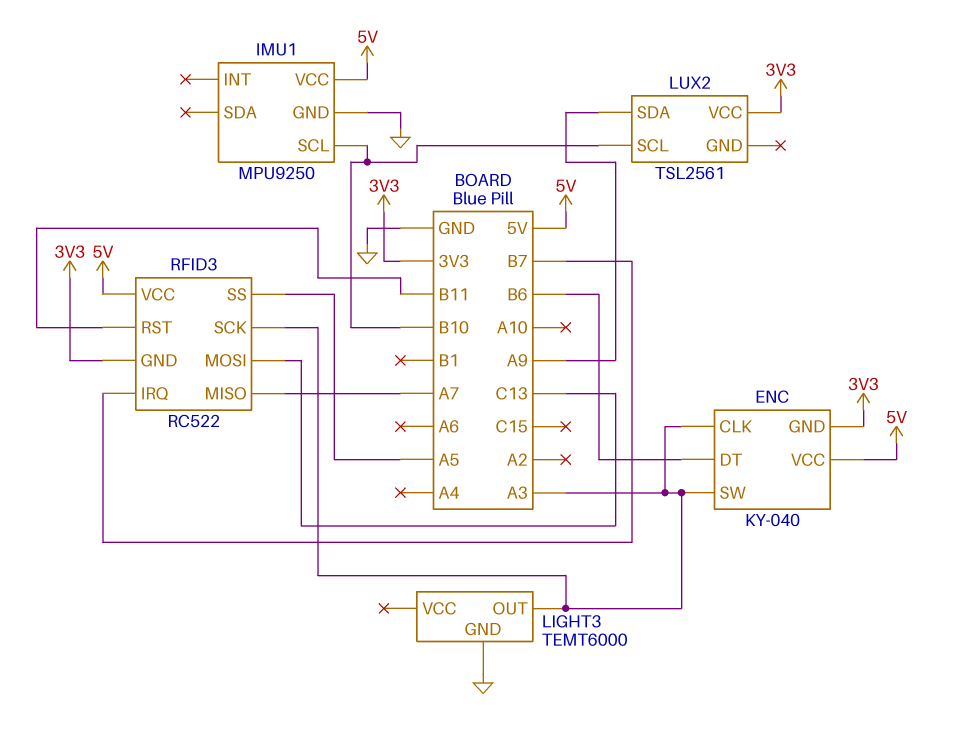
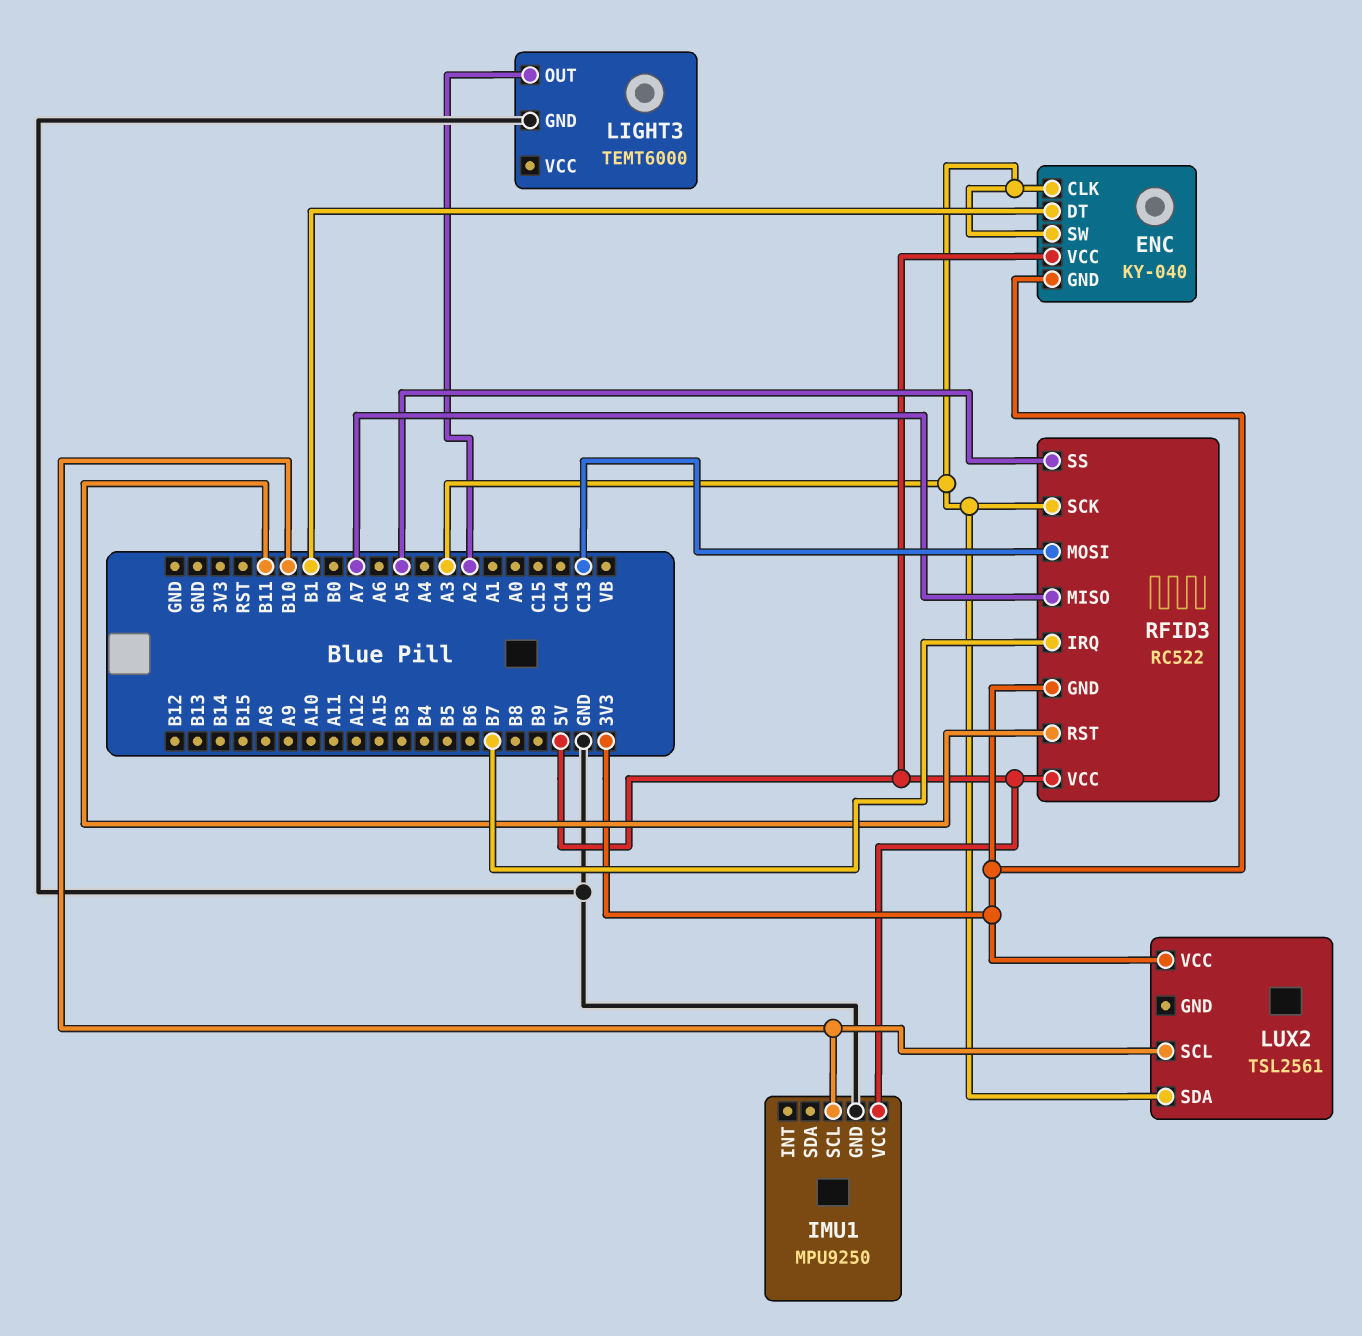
ENC pin DT: B6 -> B1
LIGHT3 pin OUT: A3 -> A2
LUX2 pin SDA: A9 -> A3

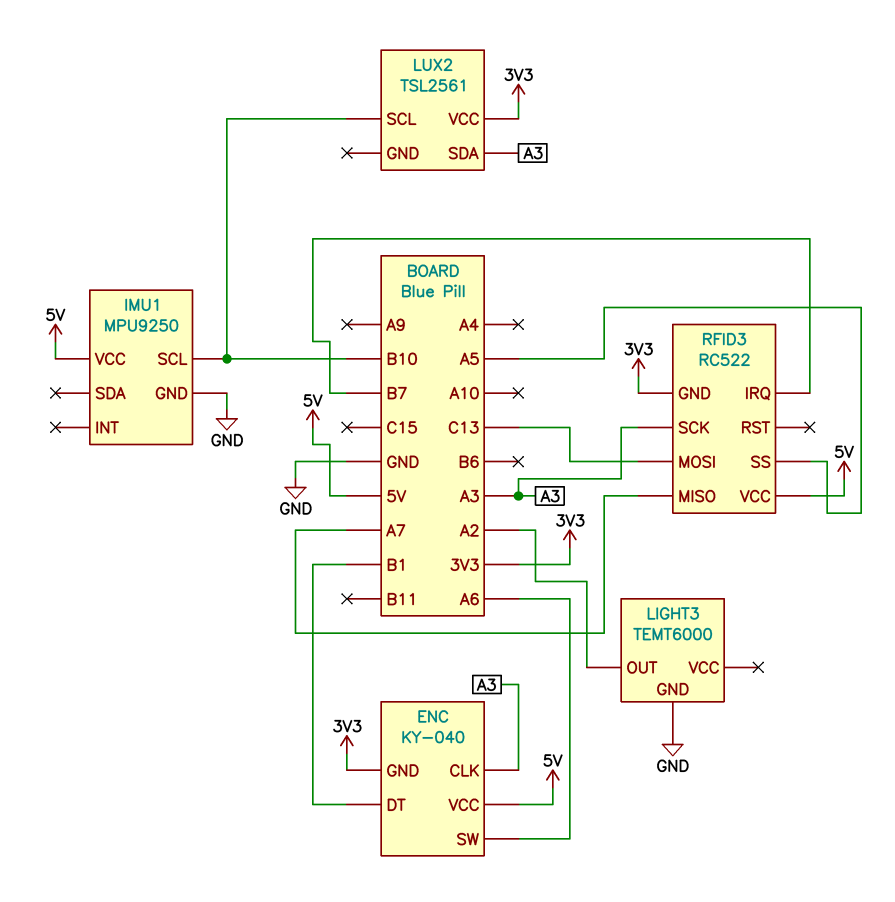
ENC pin SW: A3 -> A6
RFID3 pin RST: B11 -> none

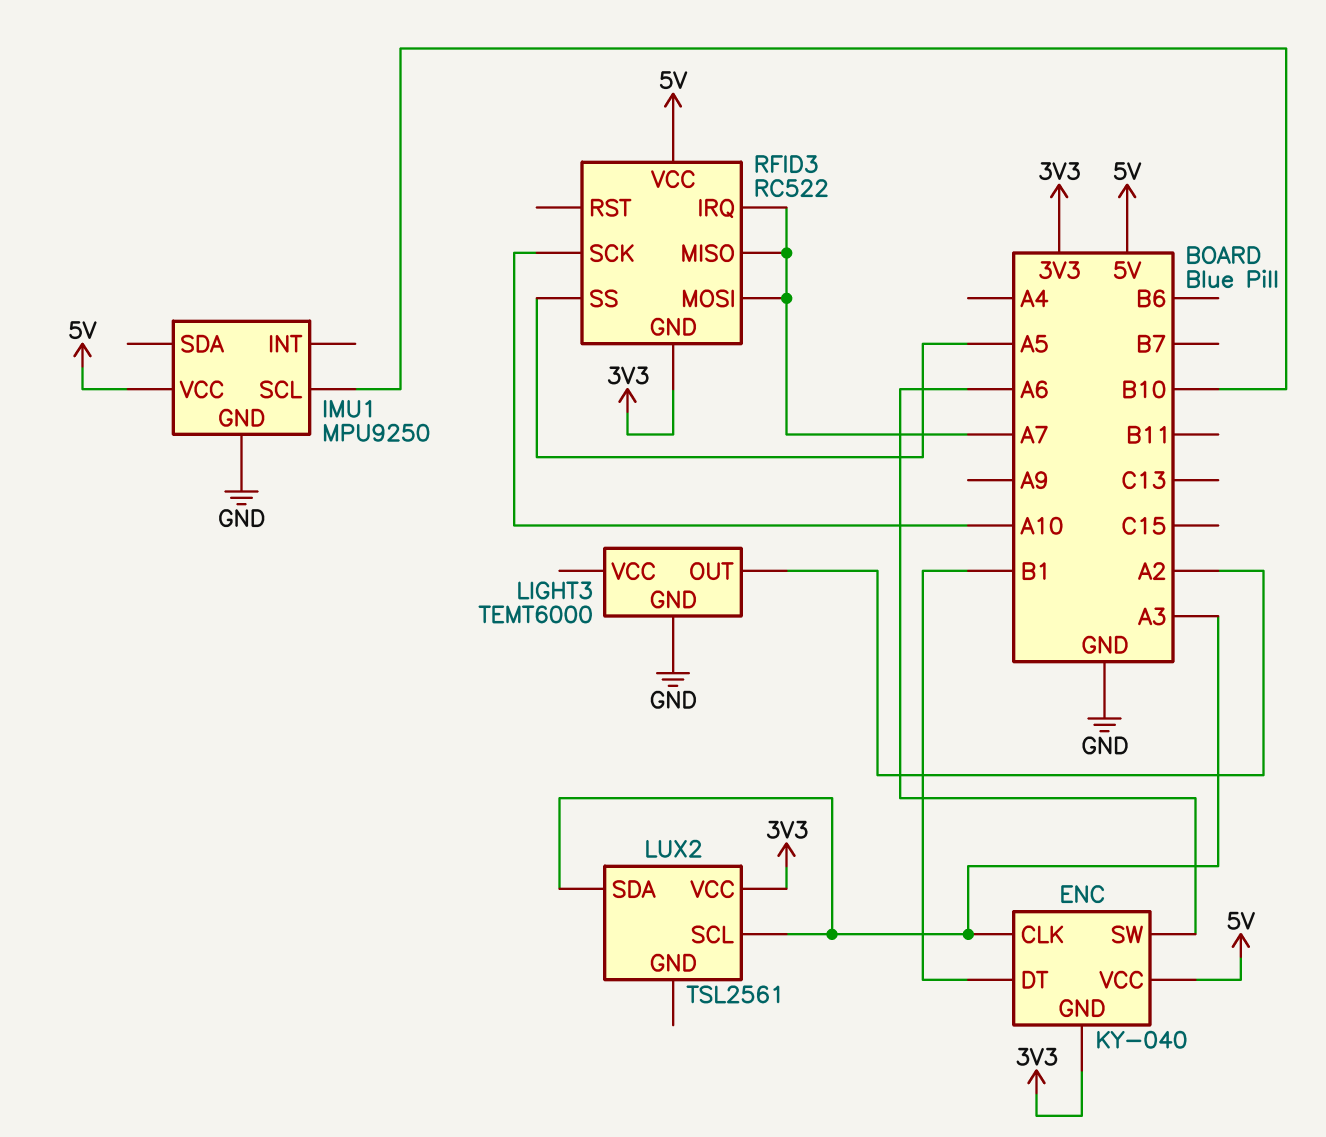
LUX2 pin SCL: B10 -> A3
RFID3 pin IRQ: B7 -> A7
RFID3 pin MOSI: C13 -> A7
RFID3 pin SCK: A3 -> A10

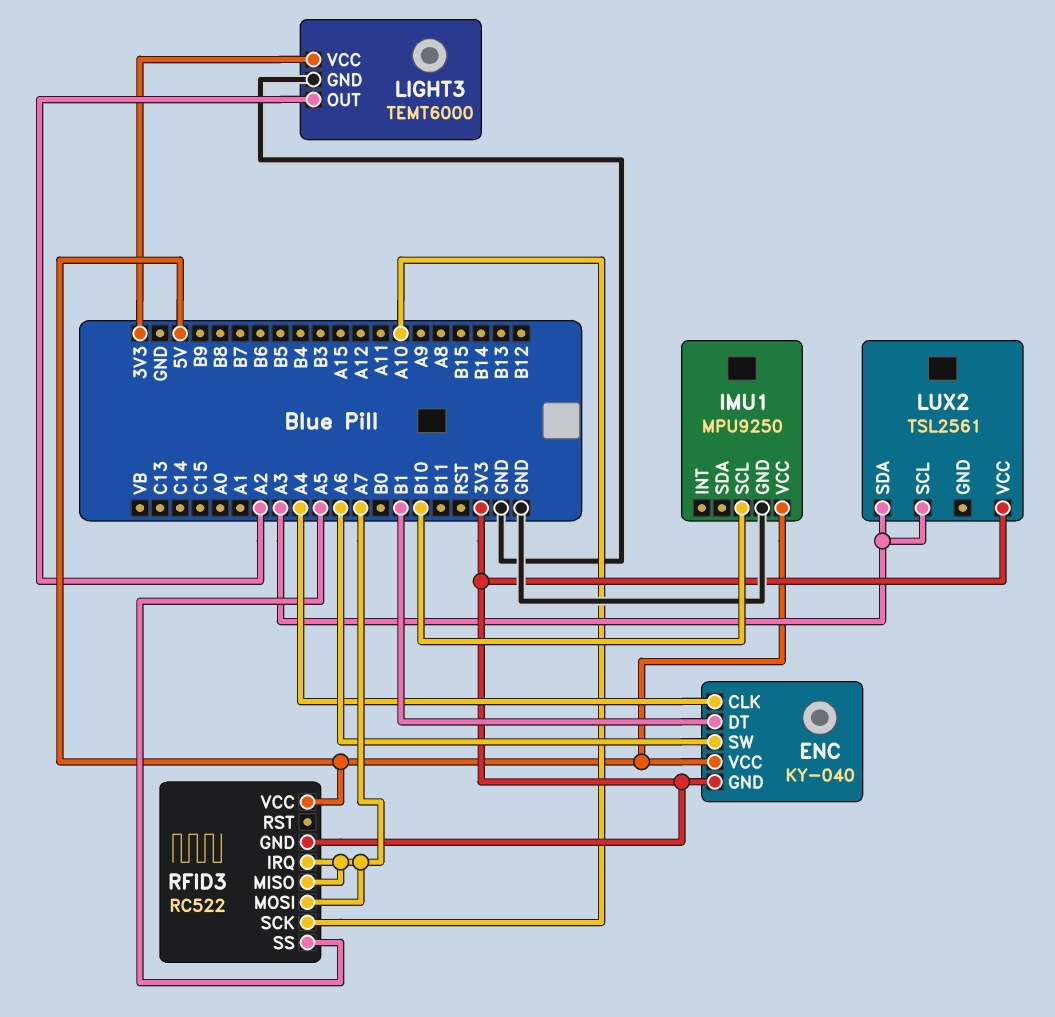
ENC pin CLK: A3 -> A4
LIGHT3 pin VCC: none -> 3V3

